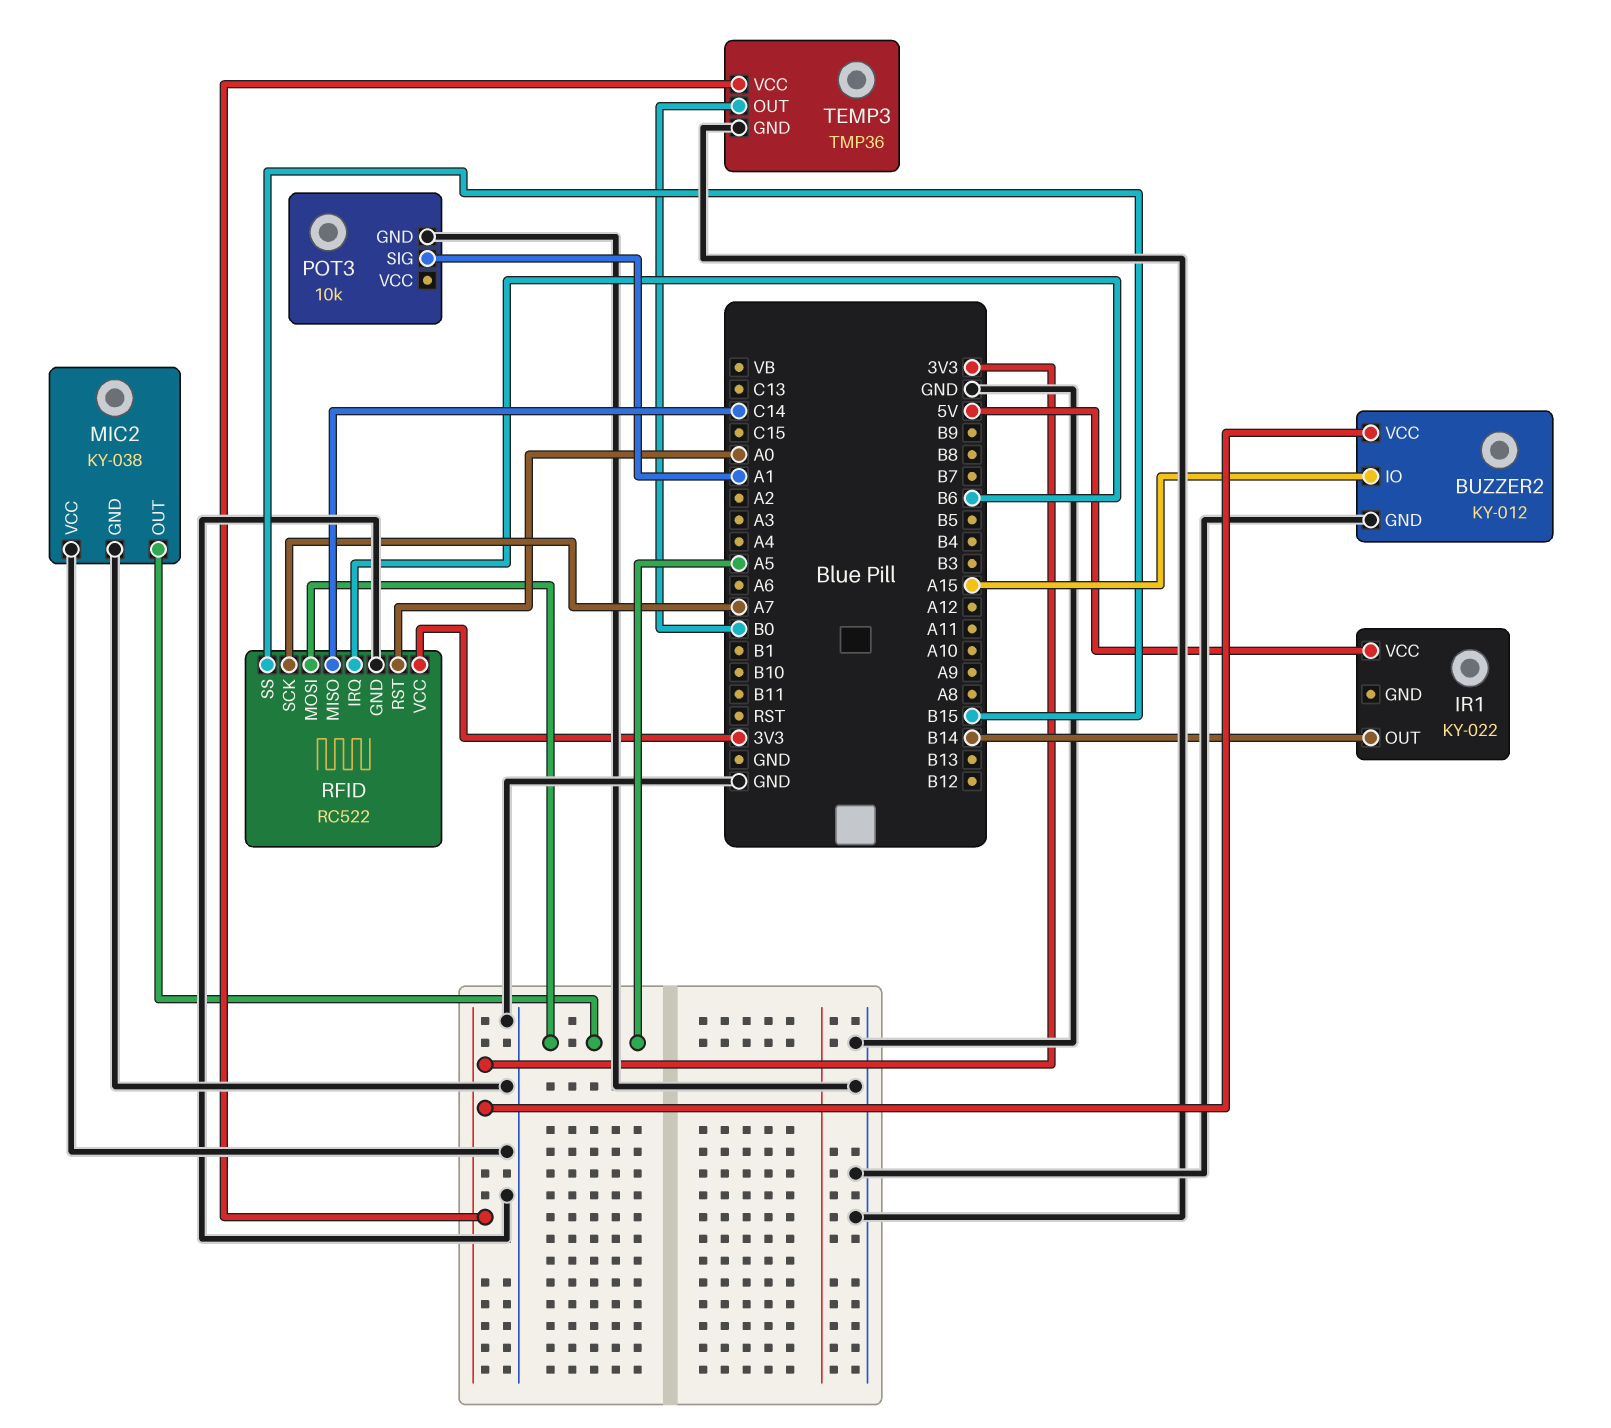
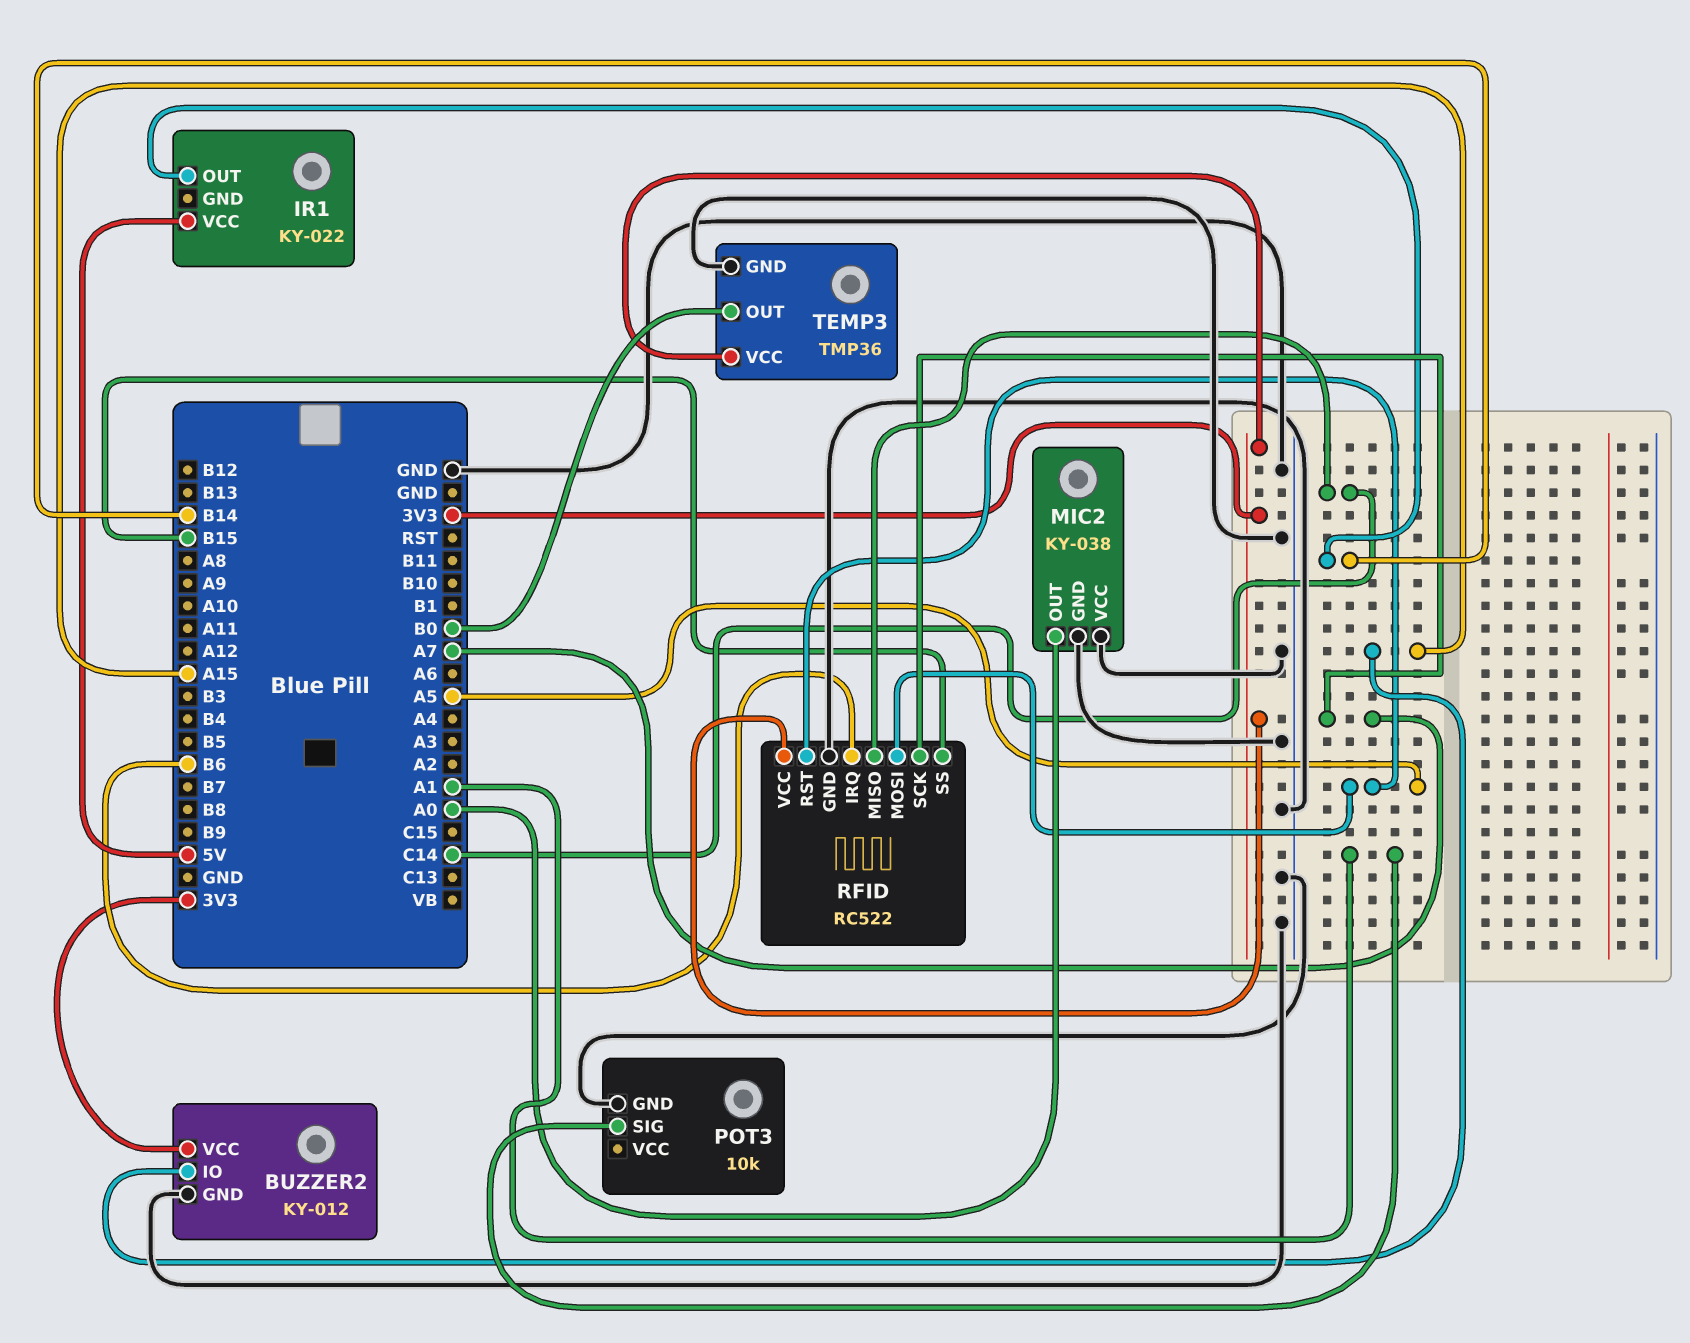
MIC2 pin OUT: A5 -> A0
RFID pin RST: A0 -> A5

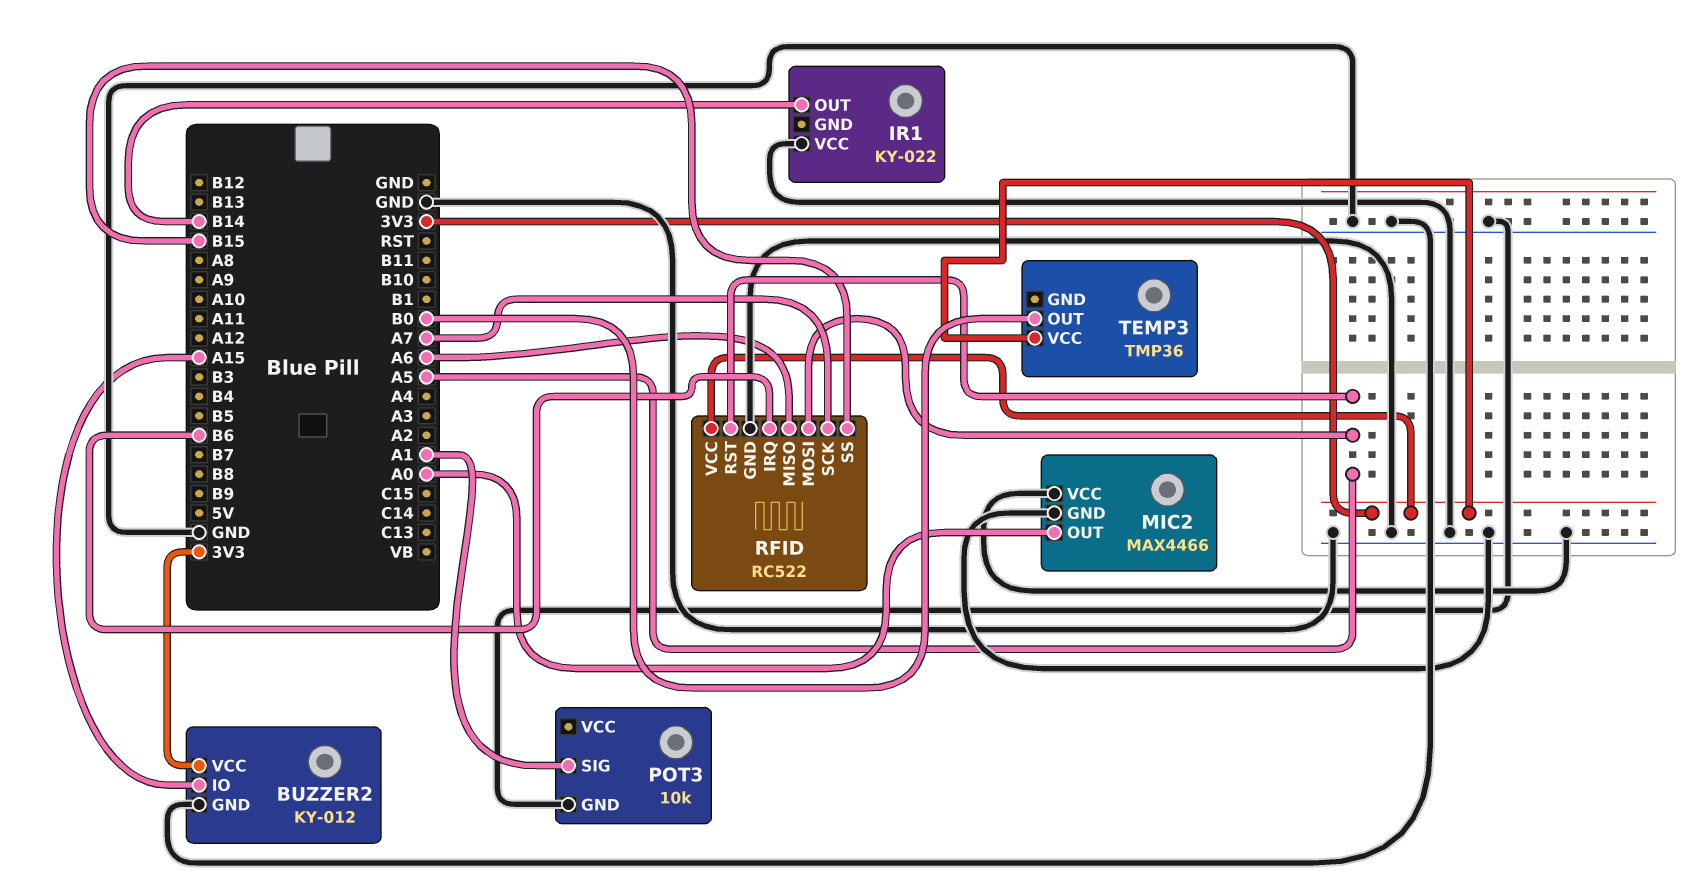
IR1 pin VCC: 5V -> GND
MIC2: KY-038 -> MAX4466
RFID pin MISO: C14 -> A6
TEMP3 pin GND: GND -> none

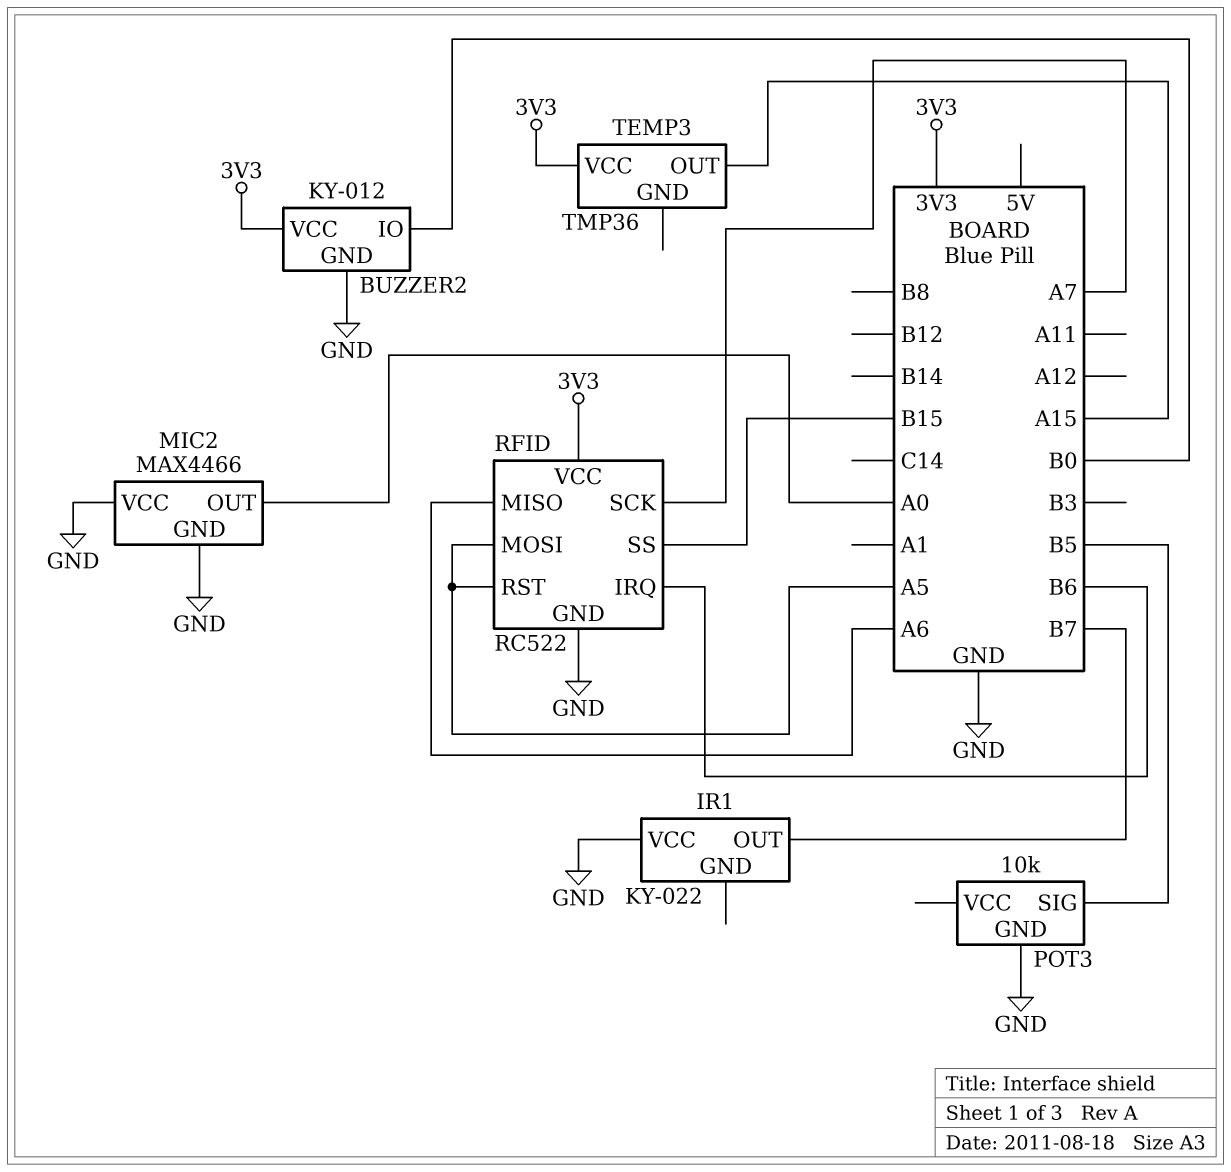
BUZZER2 pin IO: A15 -> B0
IR1 pin OUT: B14 -> B7
POT3 pin SIG: A1 -> B5
TEMP3 pin OUT: B0 -> A15

